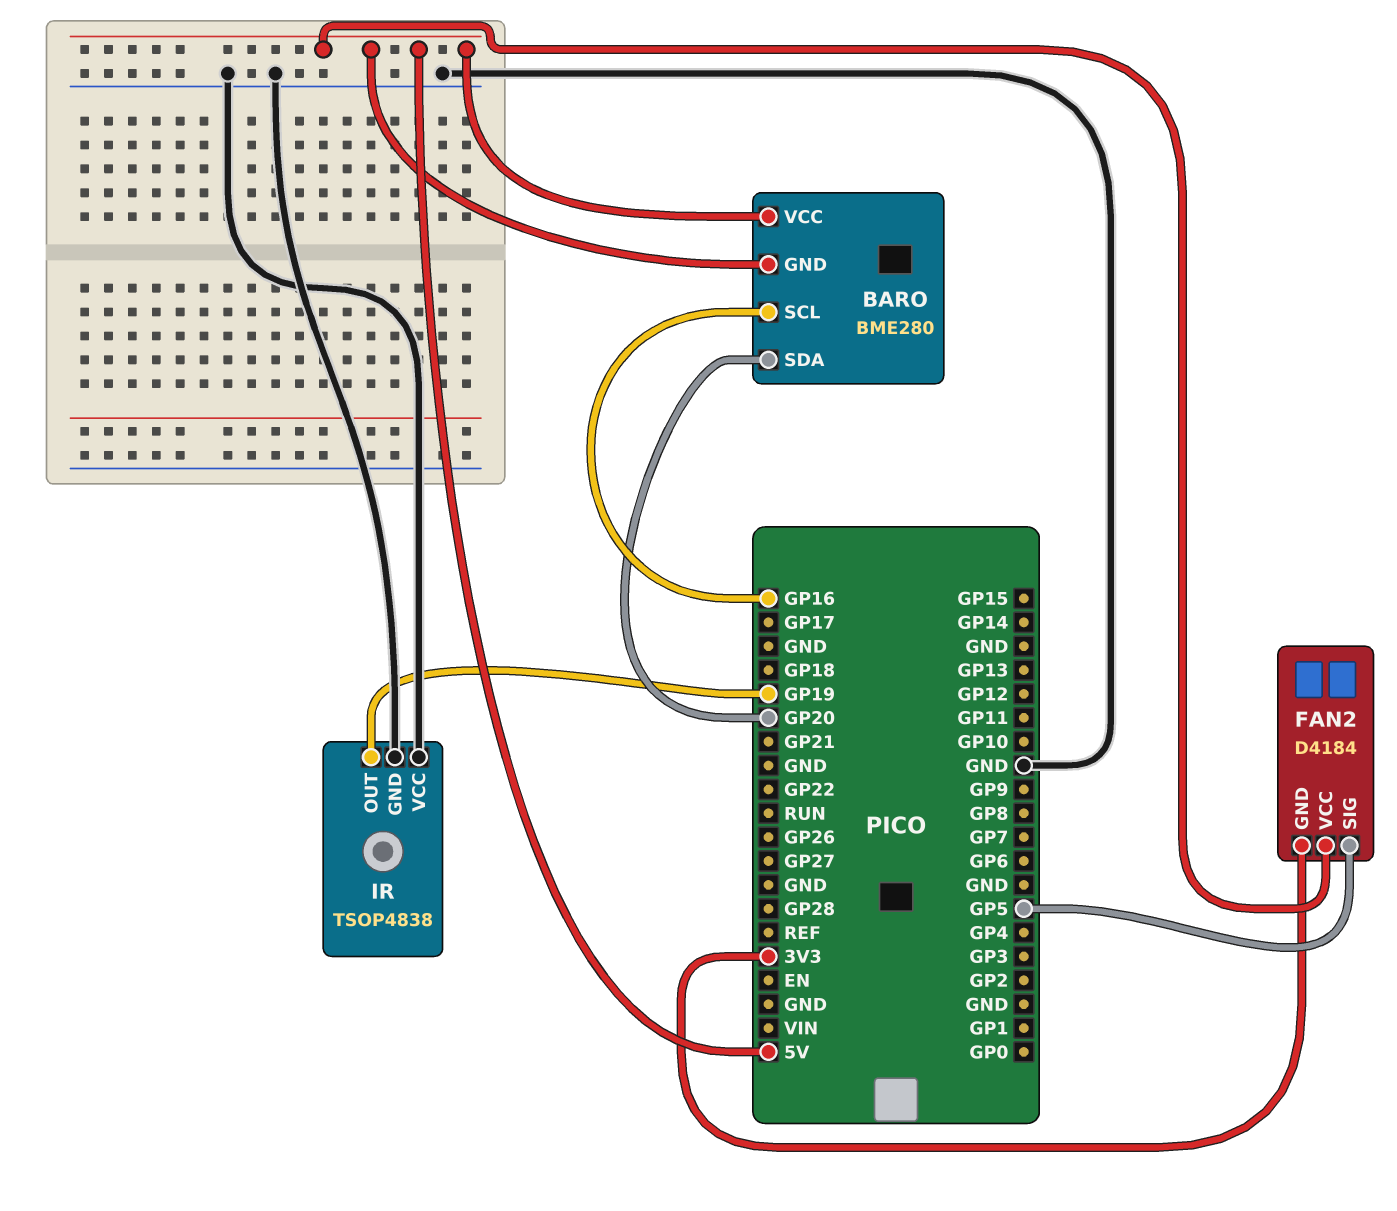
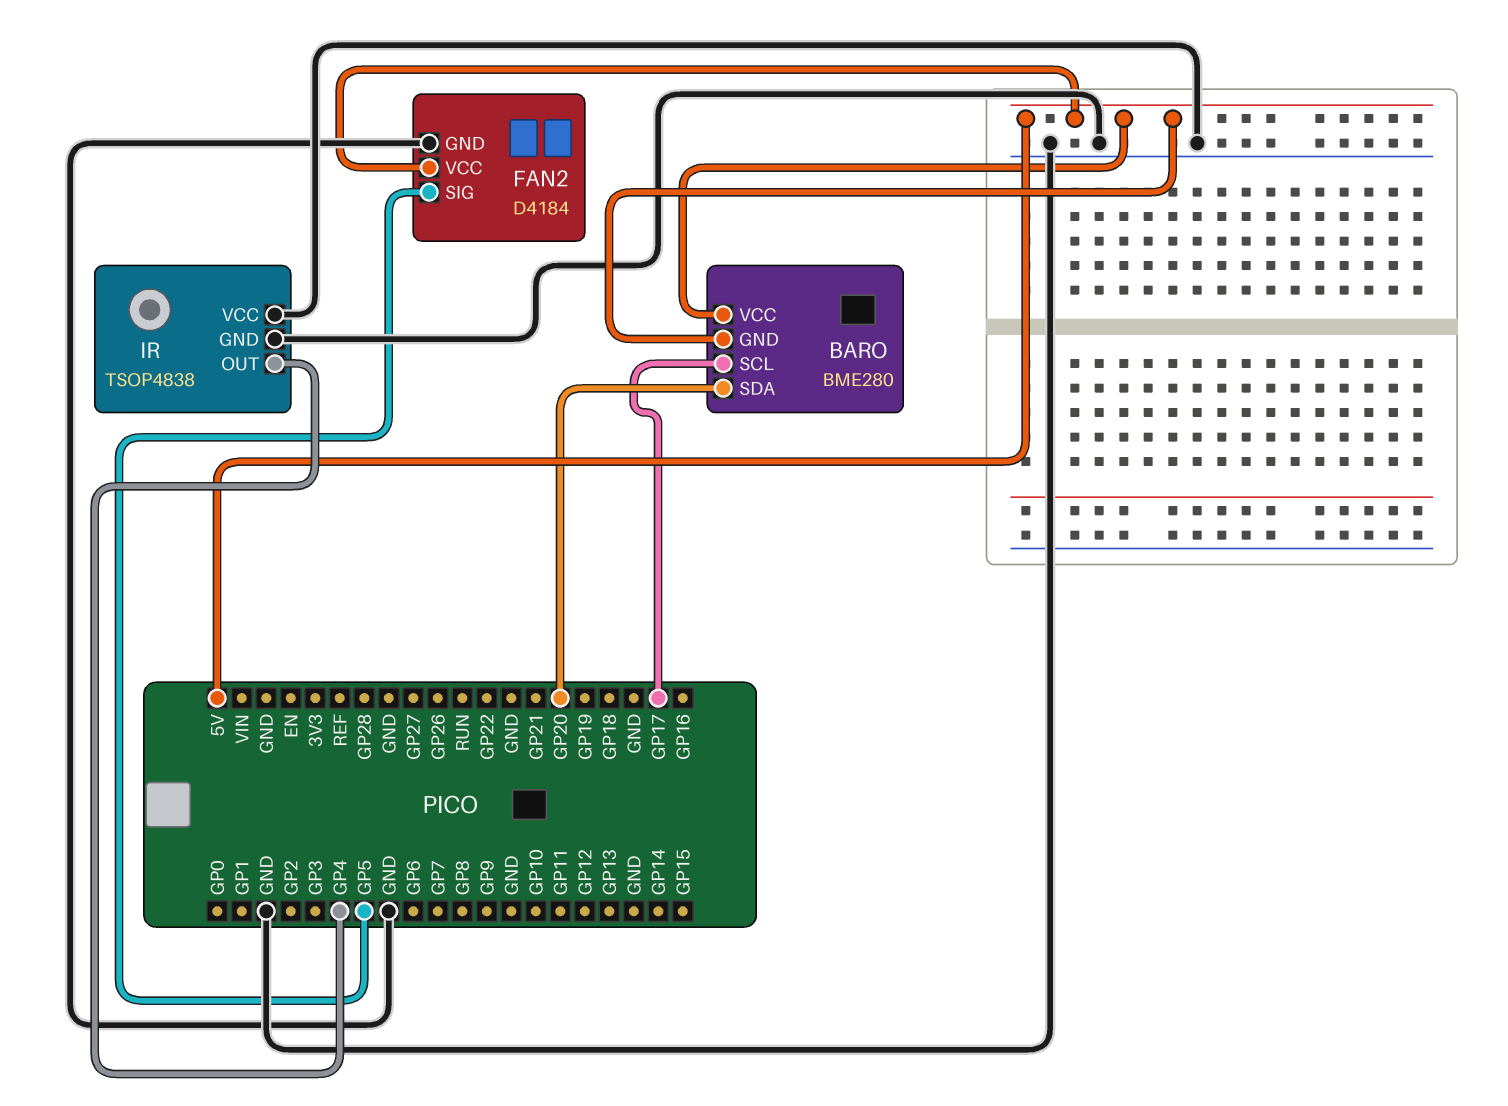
BARO pin SCL: GP16 -> GP17
FAN2 pin GND: 3V3 -> GND
IR pin OUT: GP19 -> GP4

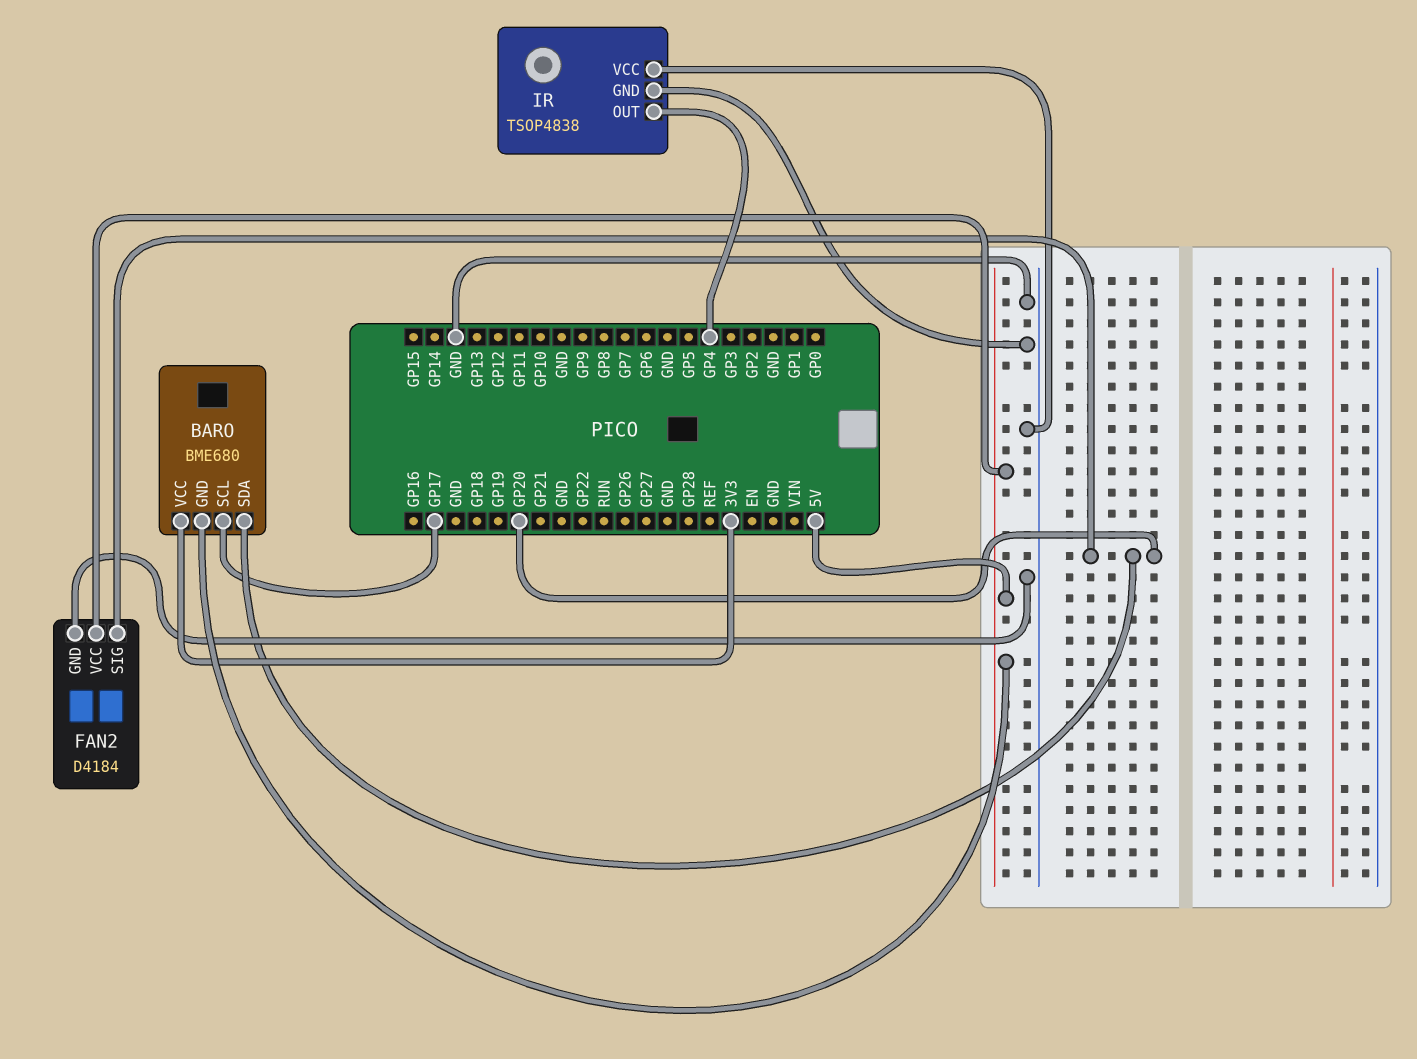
BARO: BME280 -> BME680
BARO pin VCC: 5V -> 3V3
FAN2 pin SIG: GP5 -> GP20

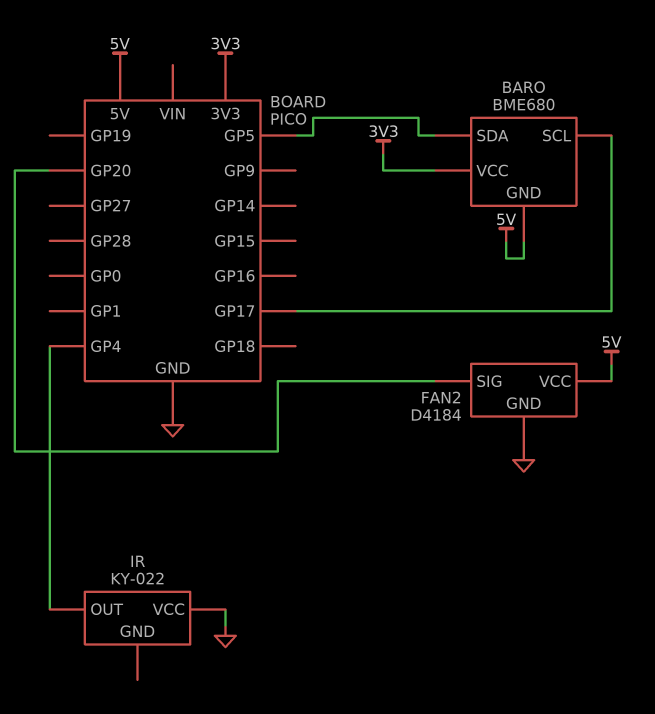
BARO pin SDA: GP20 -> GP5
IR: TSOP4838 -> KY-022
IR pin GND: GND -> none

